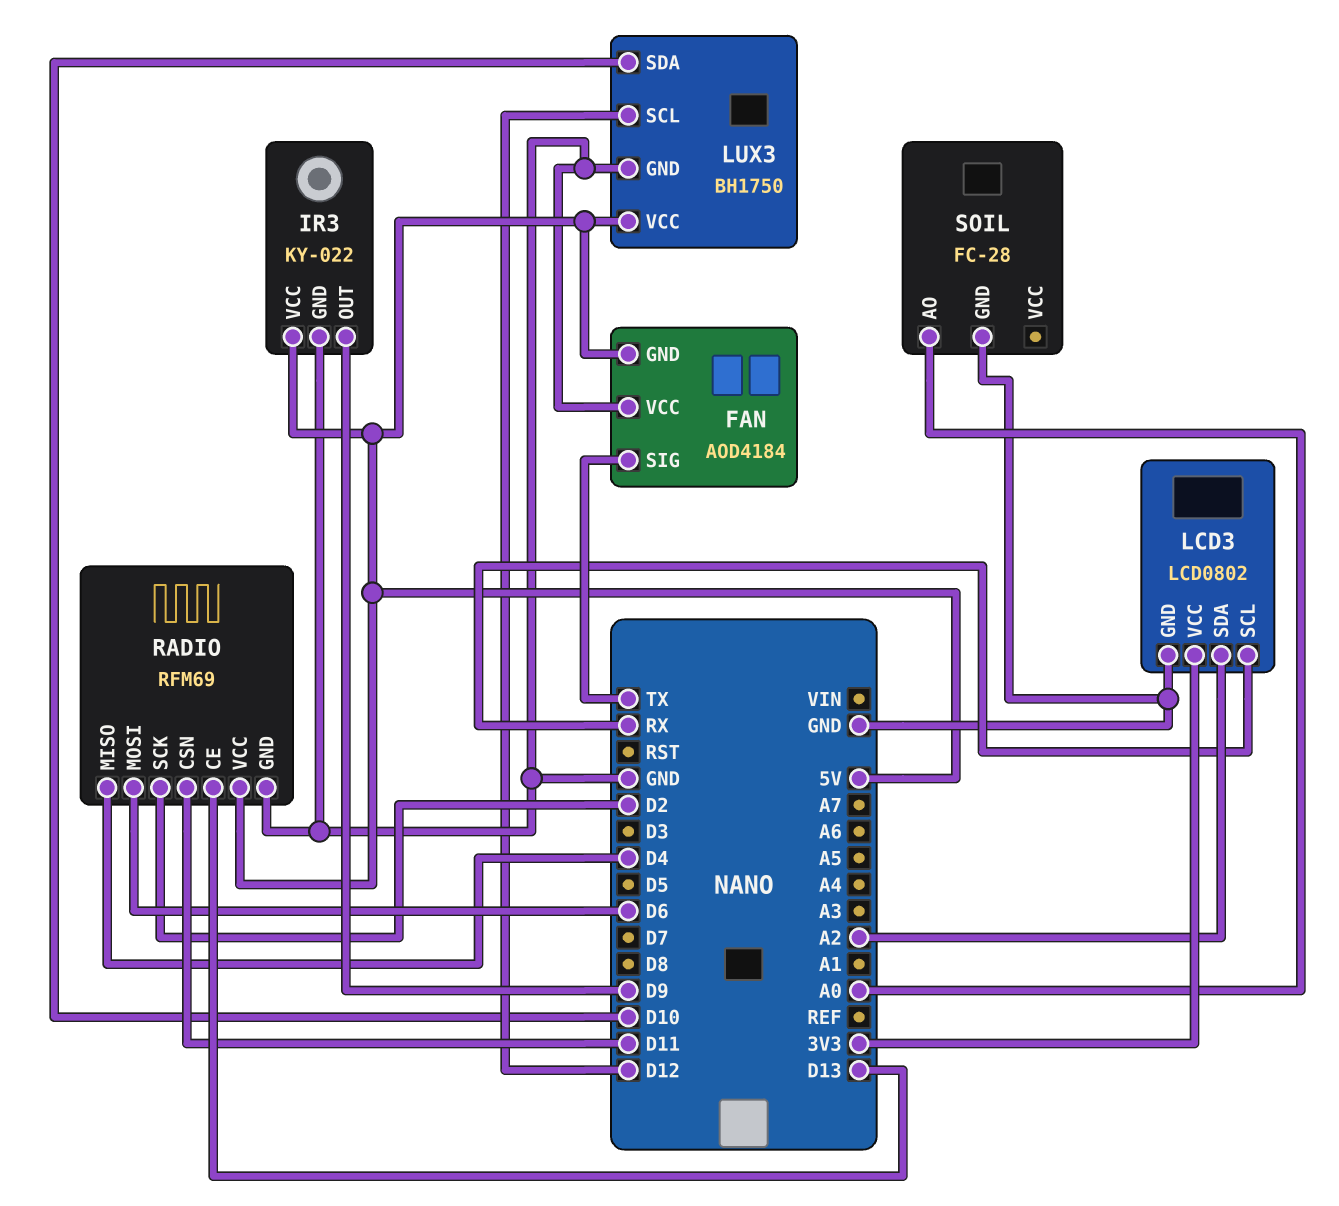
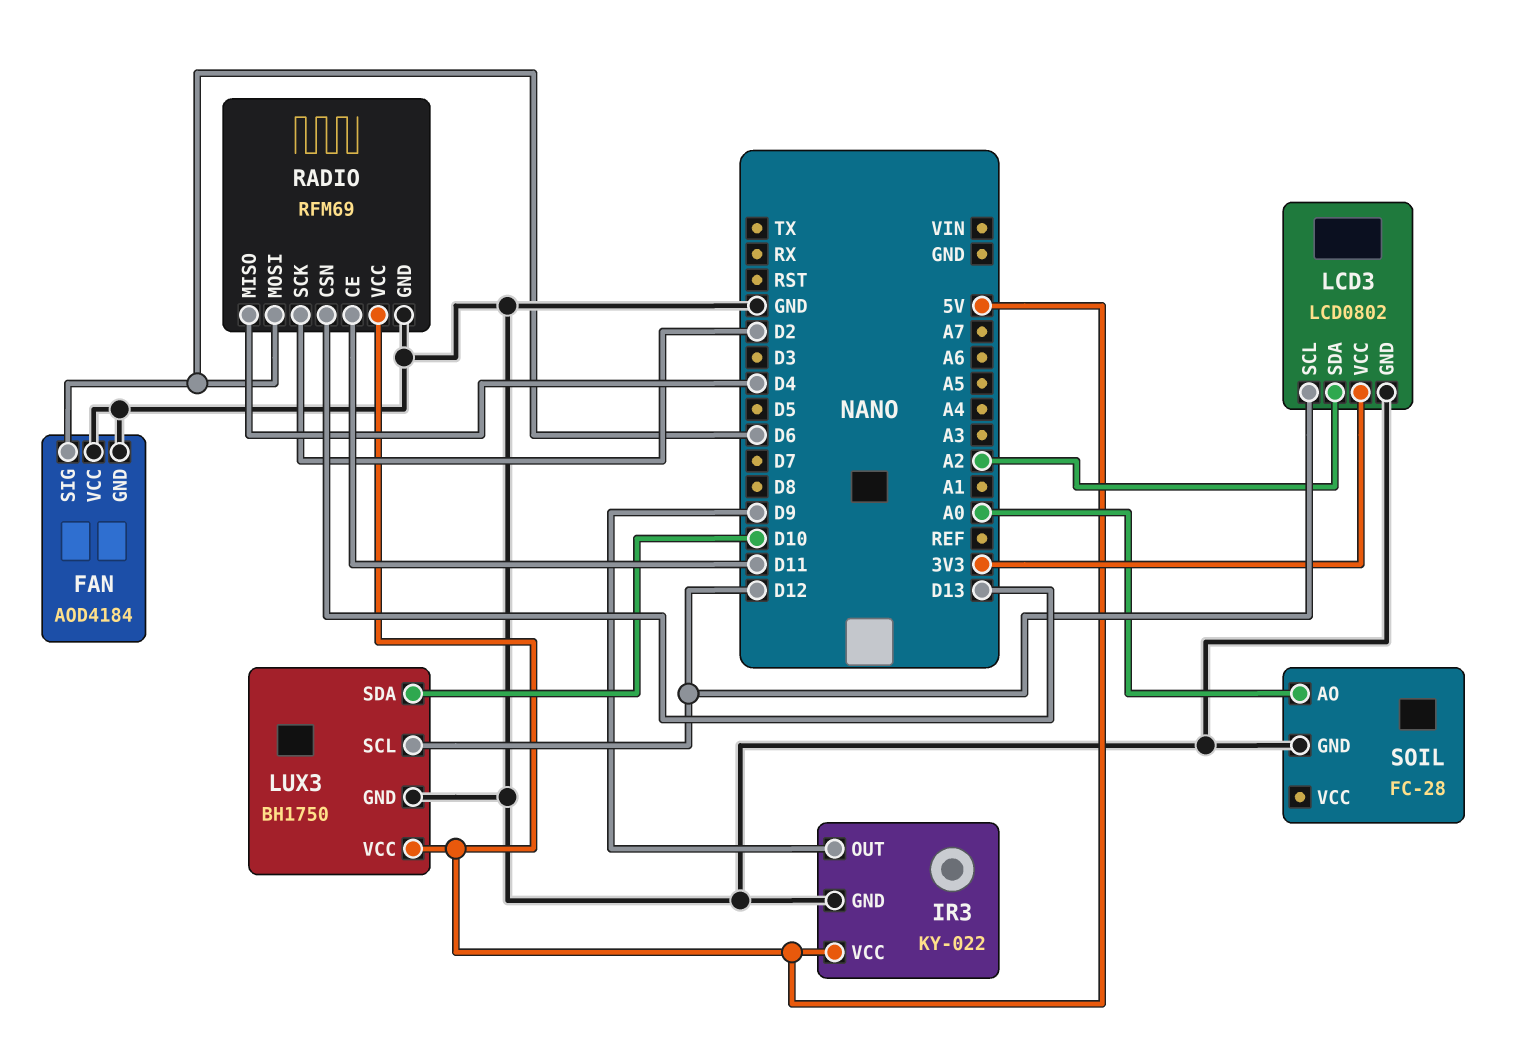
FAN pin GND: 5V -> GND
FAN pin SIG: TX -> D6
LCD3 pin SCL: RX -> D12
RADIO pin CE: D13 -> D11
RADIO pin CSN: D11 -> D13

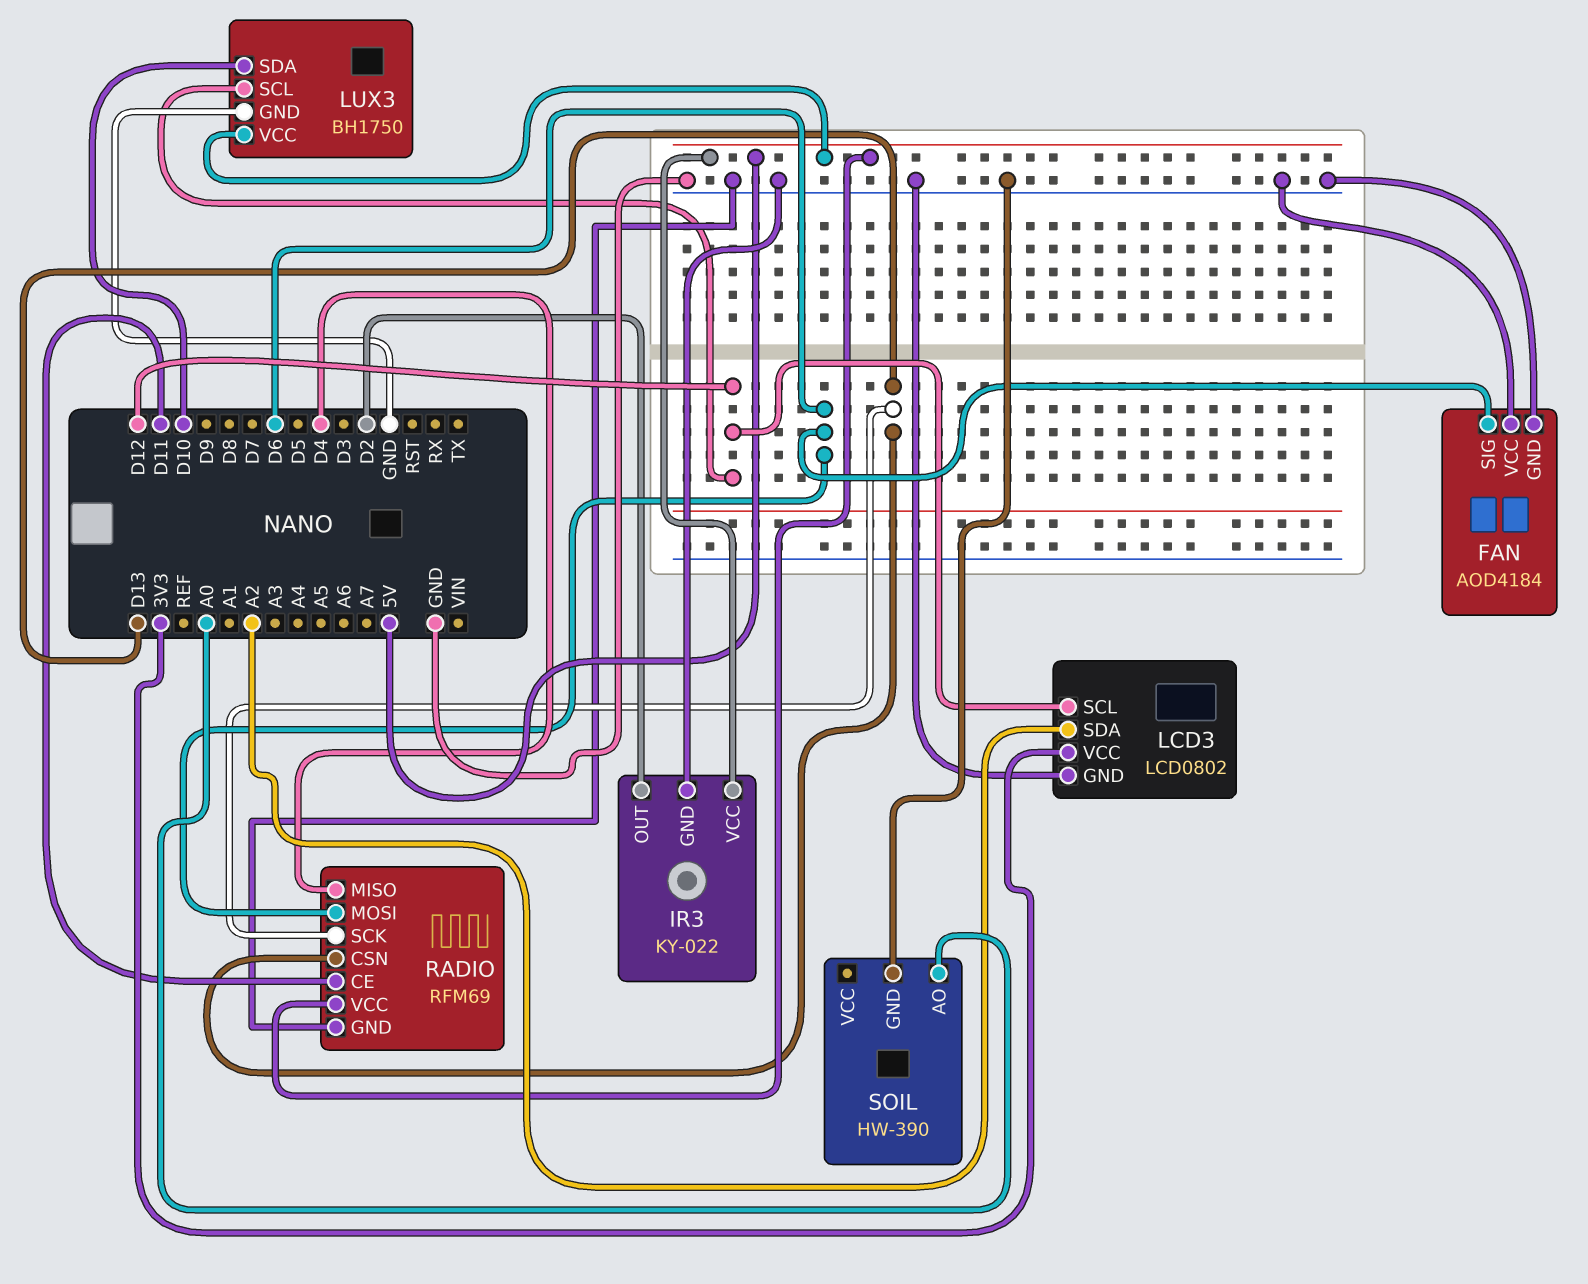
IR3 pin OUT: D9 -> D2
RADIO pin SCK: D2 -> D13
SOIL: FC-28 -> HW-390

